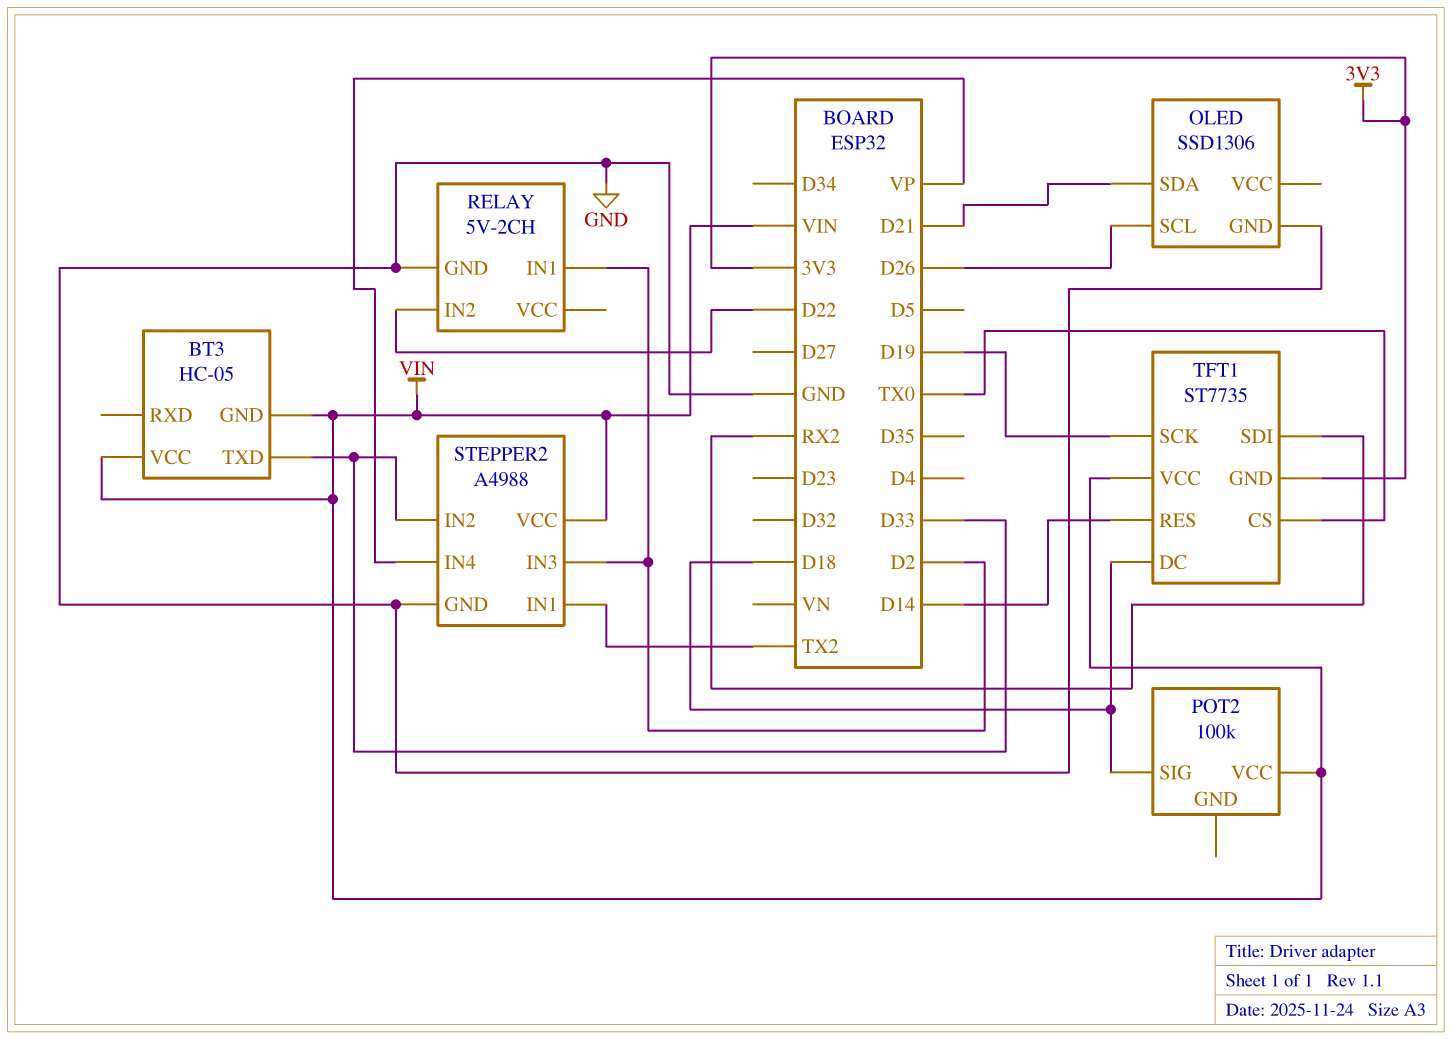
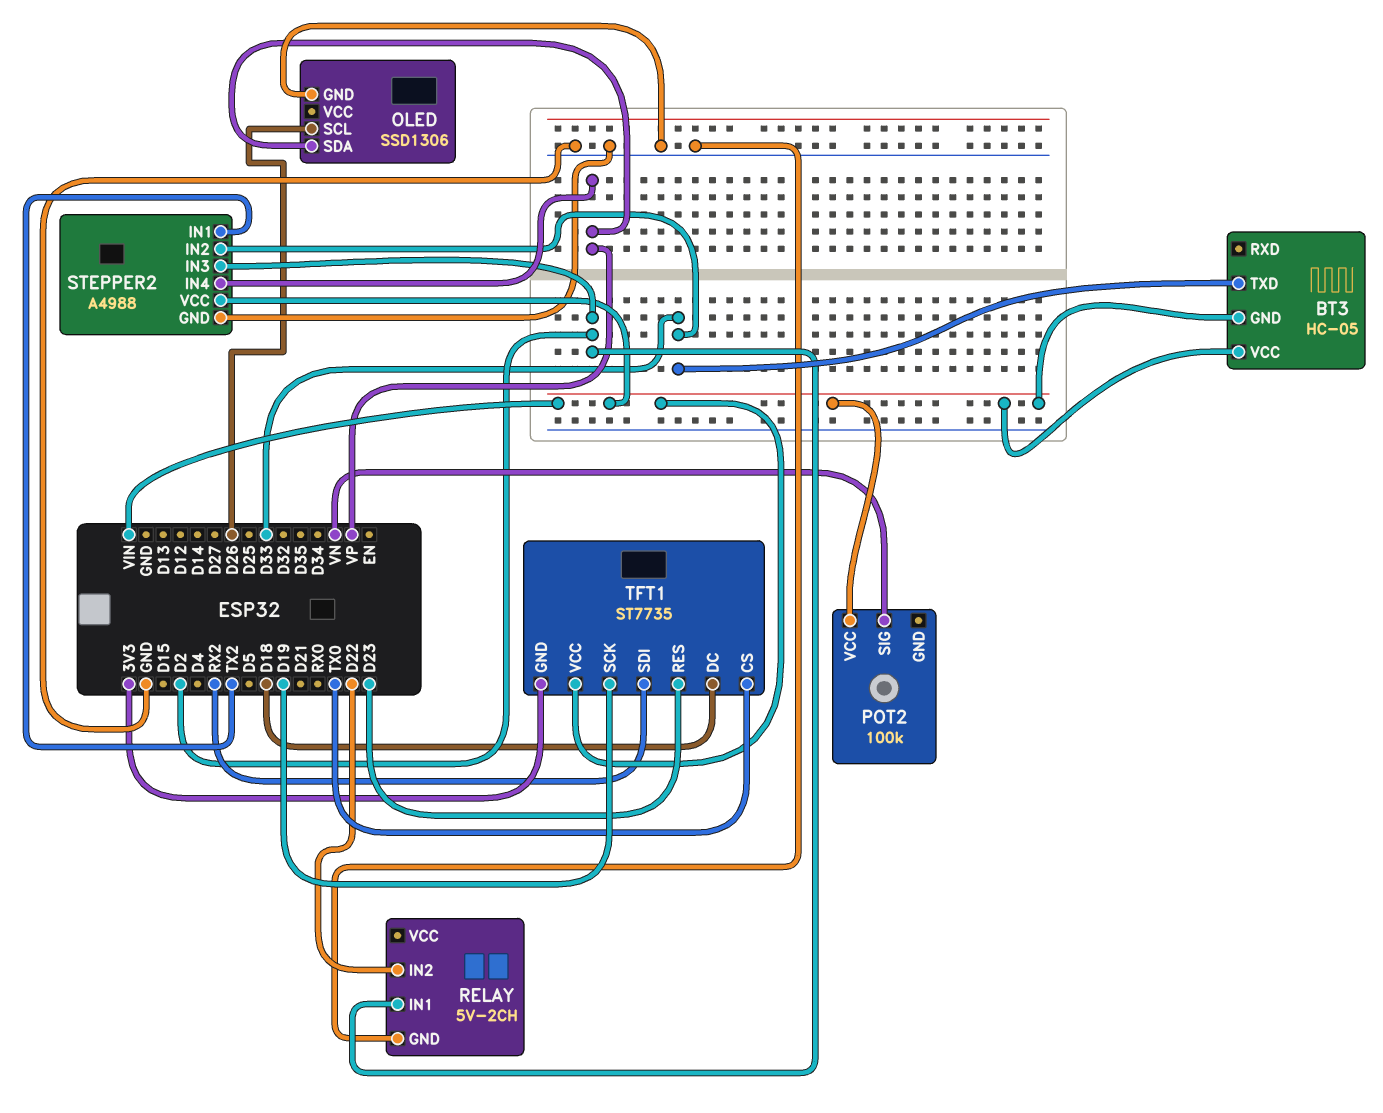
OLED pin SDA: D21 -> VP
POT2 pin SIG: D18 -> VN
TFT1 pin RES: D14 -> D23

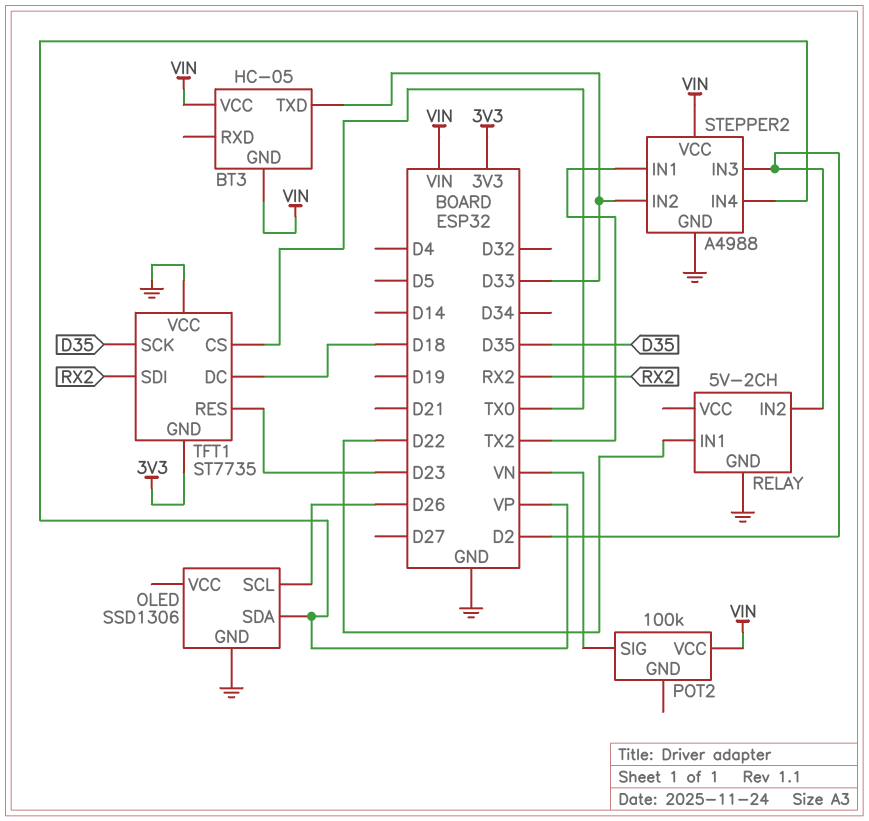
RELAY pin IN1: D2 -> D22
RELAY pin IN2: D22 -> D2
TFT1 pin SCK: D19 -> D35
TFT1 pin VCC: VIN -> GND

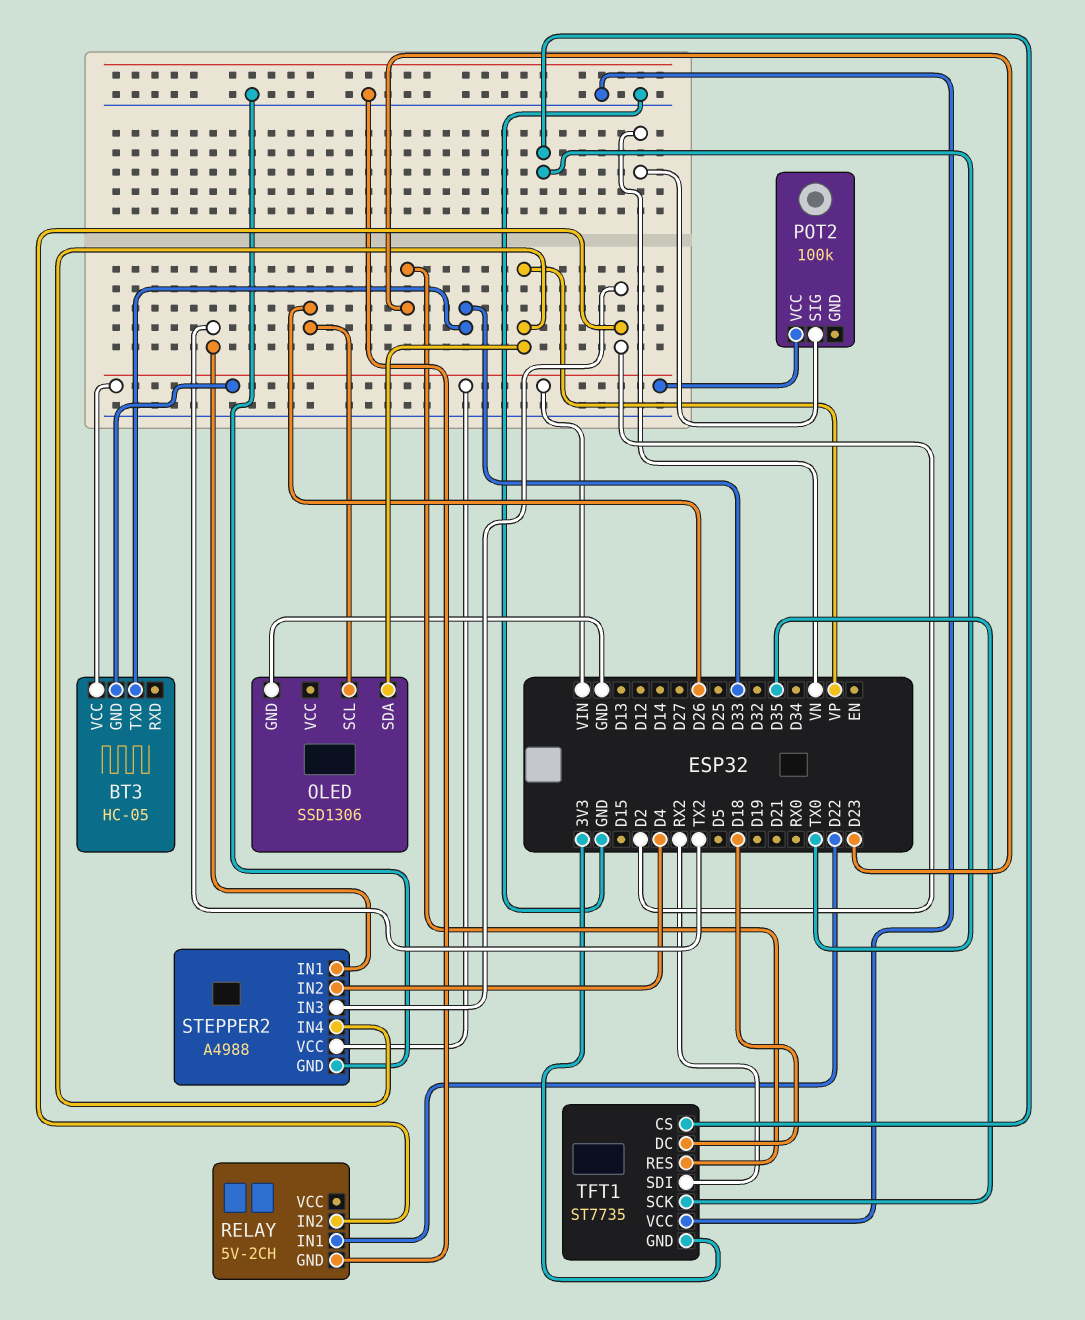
STEPPER2 pin IN2: D33 -> D4

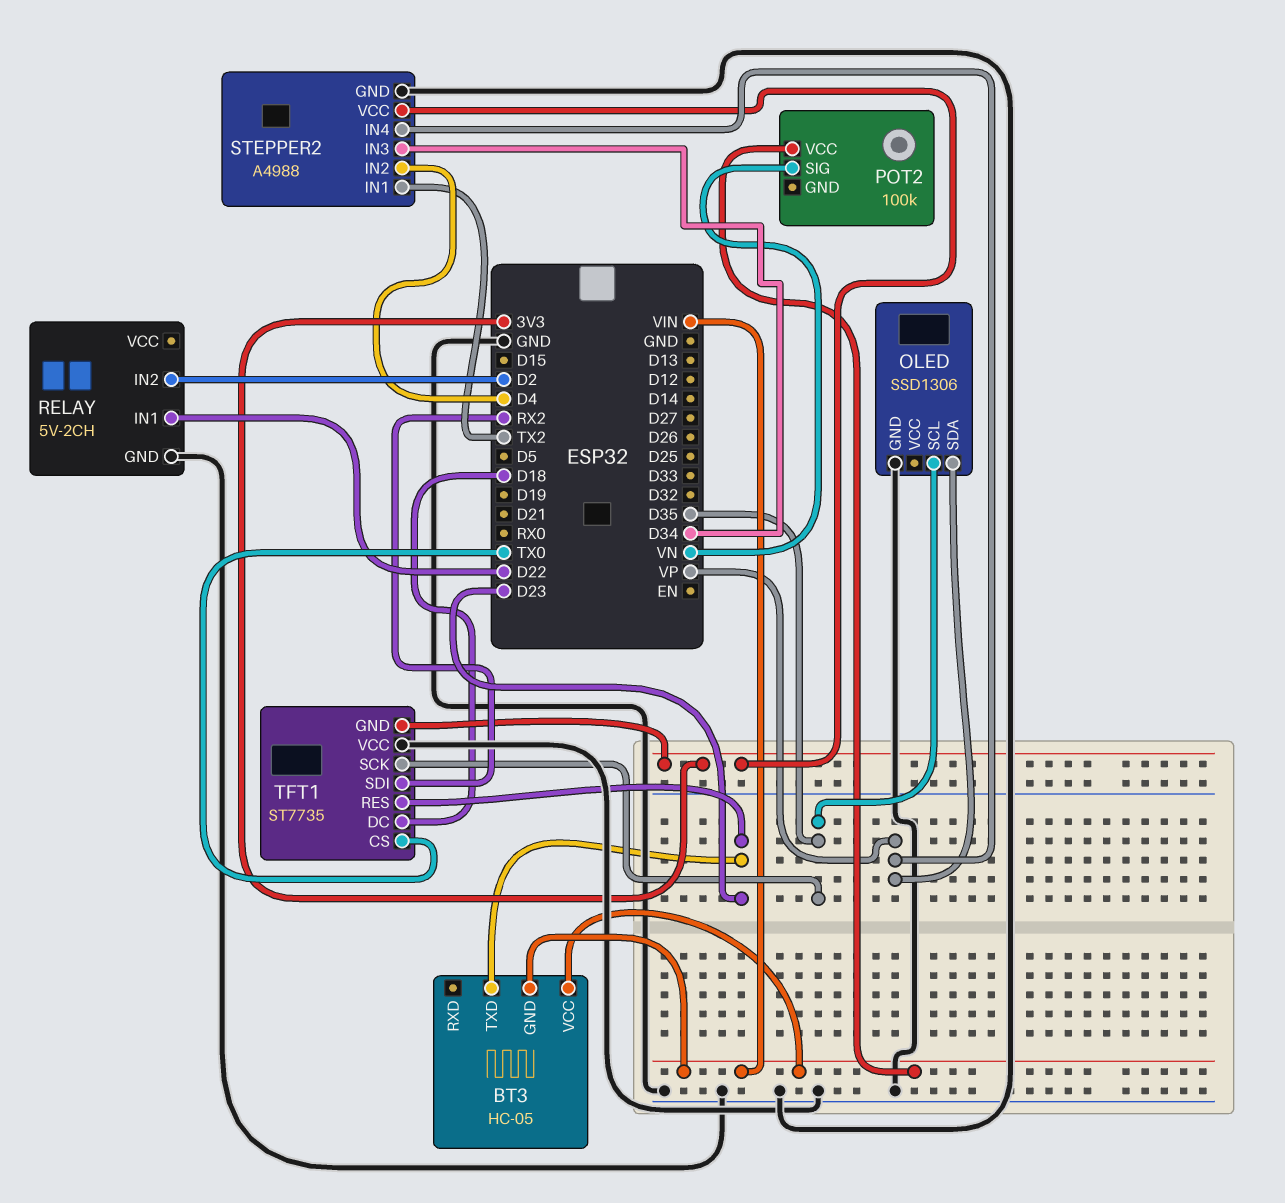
BT3 pin TXD: D33 -> D23
OLED pin SCL: D26 -> D35
STEPPER2 pin IN3: D2 -> D34
STEPPER2 pin VCC: VIN -> 3V3

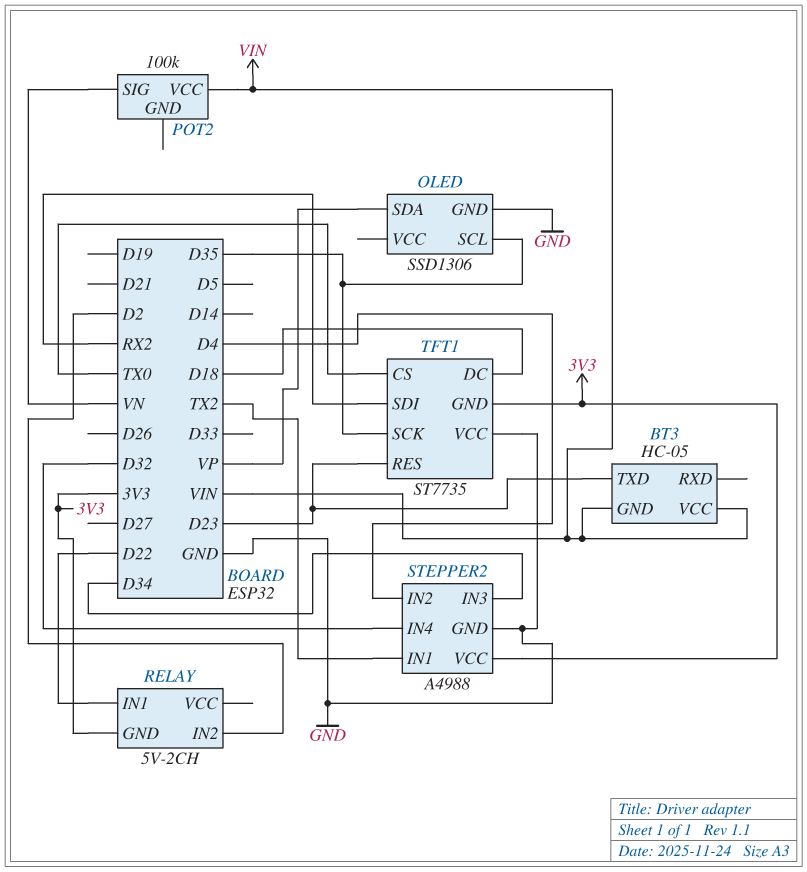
RELAY pin GND: GND -> 3V3
STEPPER2 pin IN4: VP -> D32

